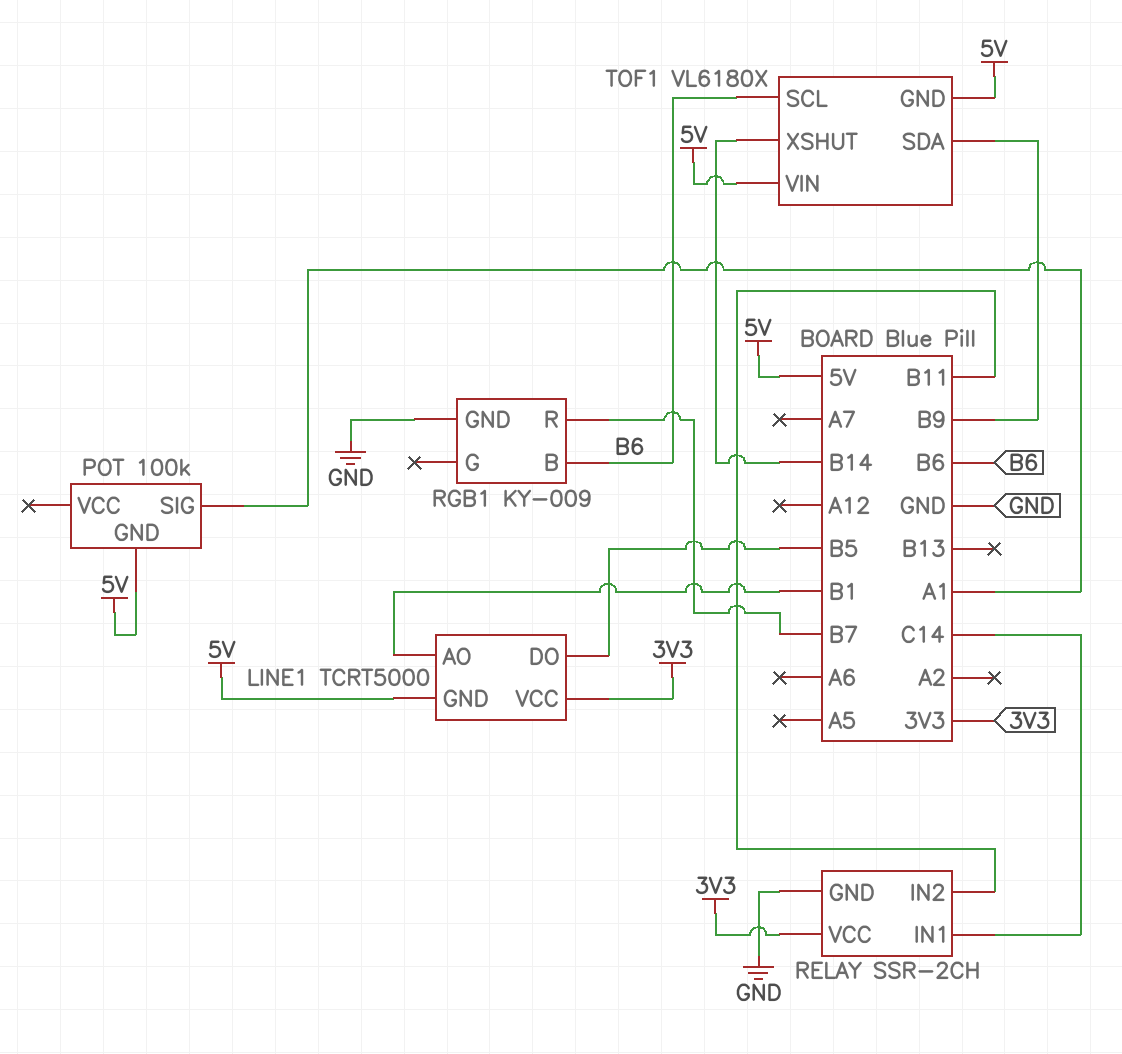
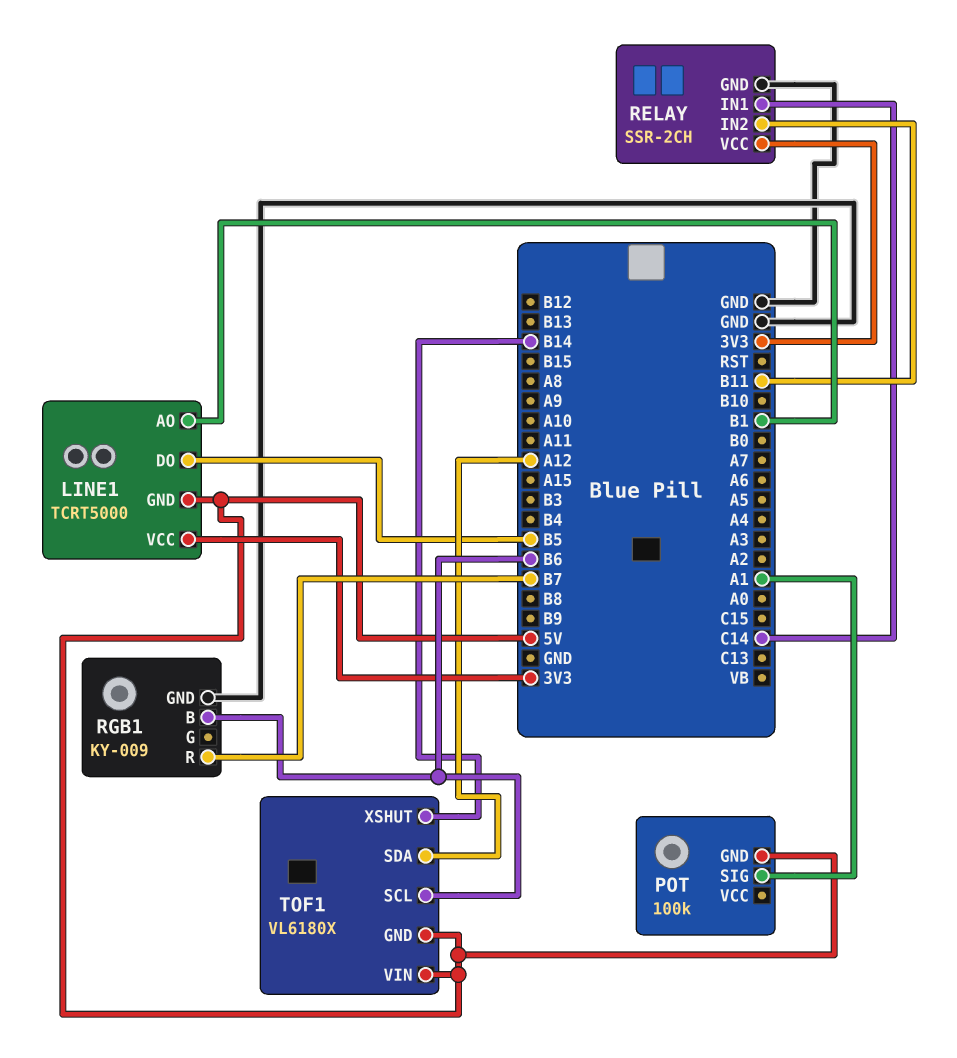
TOF1 pin SDA: B9 -> A12

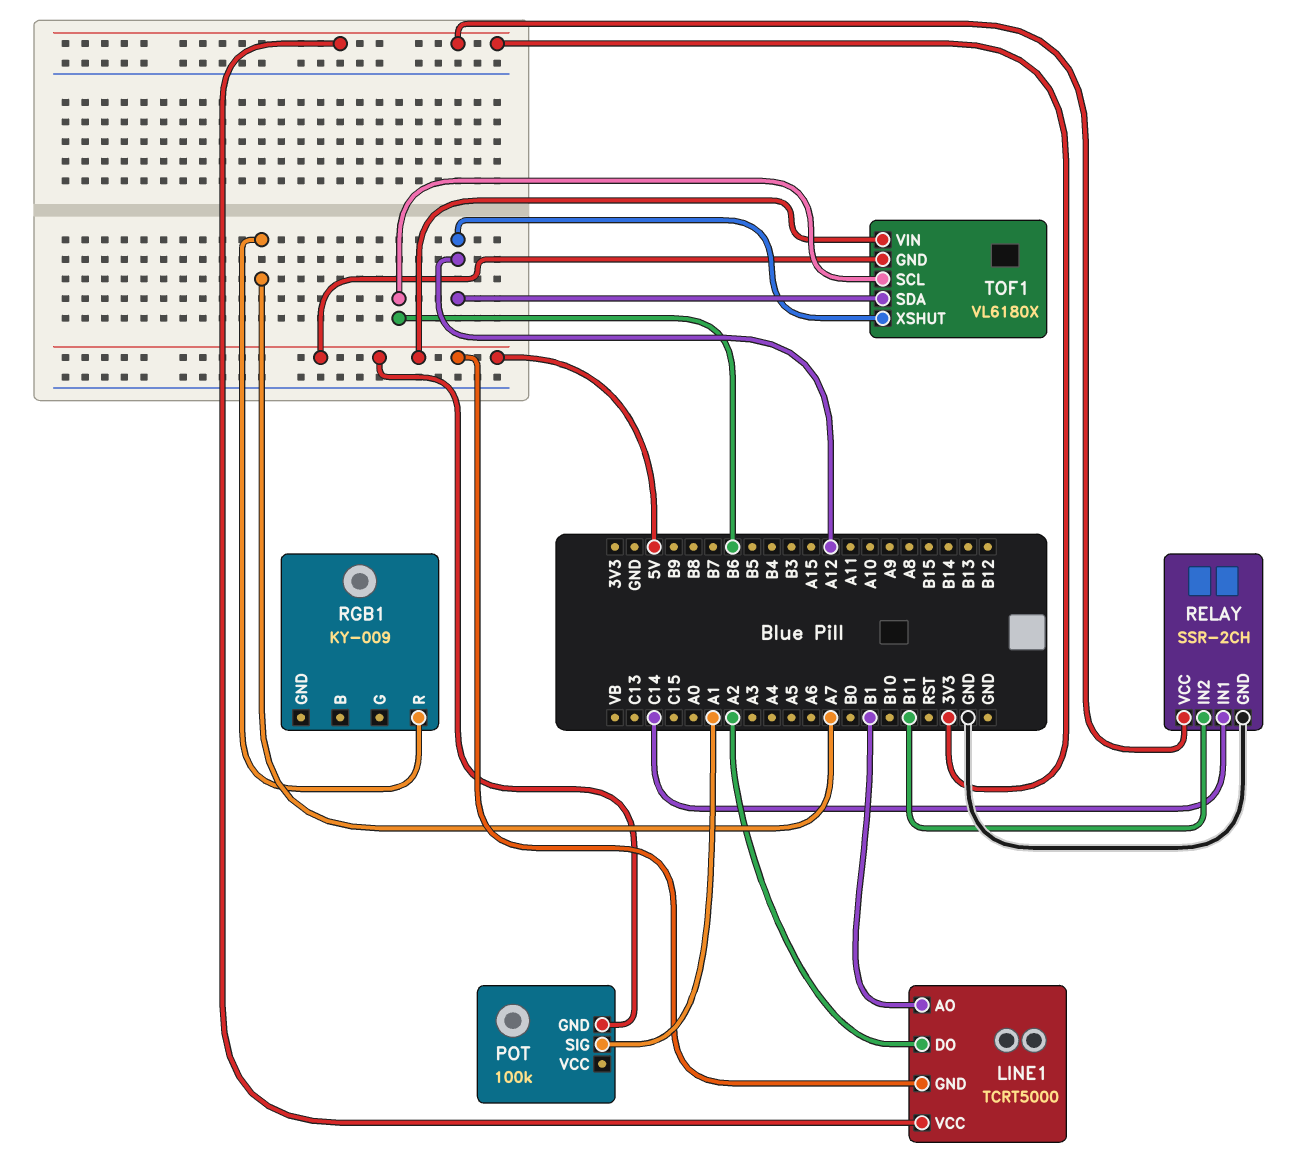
LINE1 pin DO: B5 -> A2
RGB1 pin B: B6 -> none
RGB1 pin GND: GND -> none
RGB1 pin R: B7 -> A7
TOF1 pin XSHUT: B14 -> A12

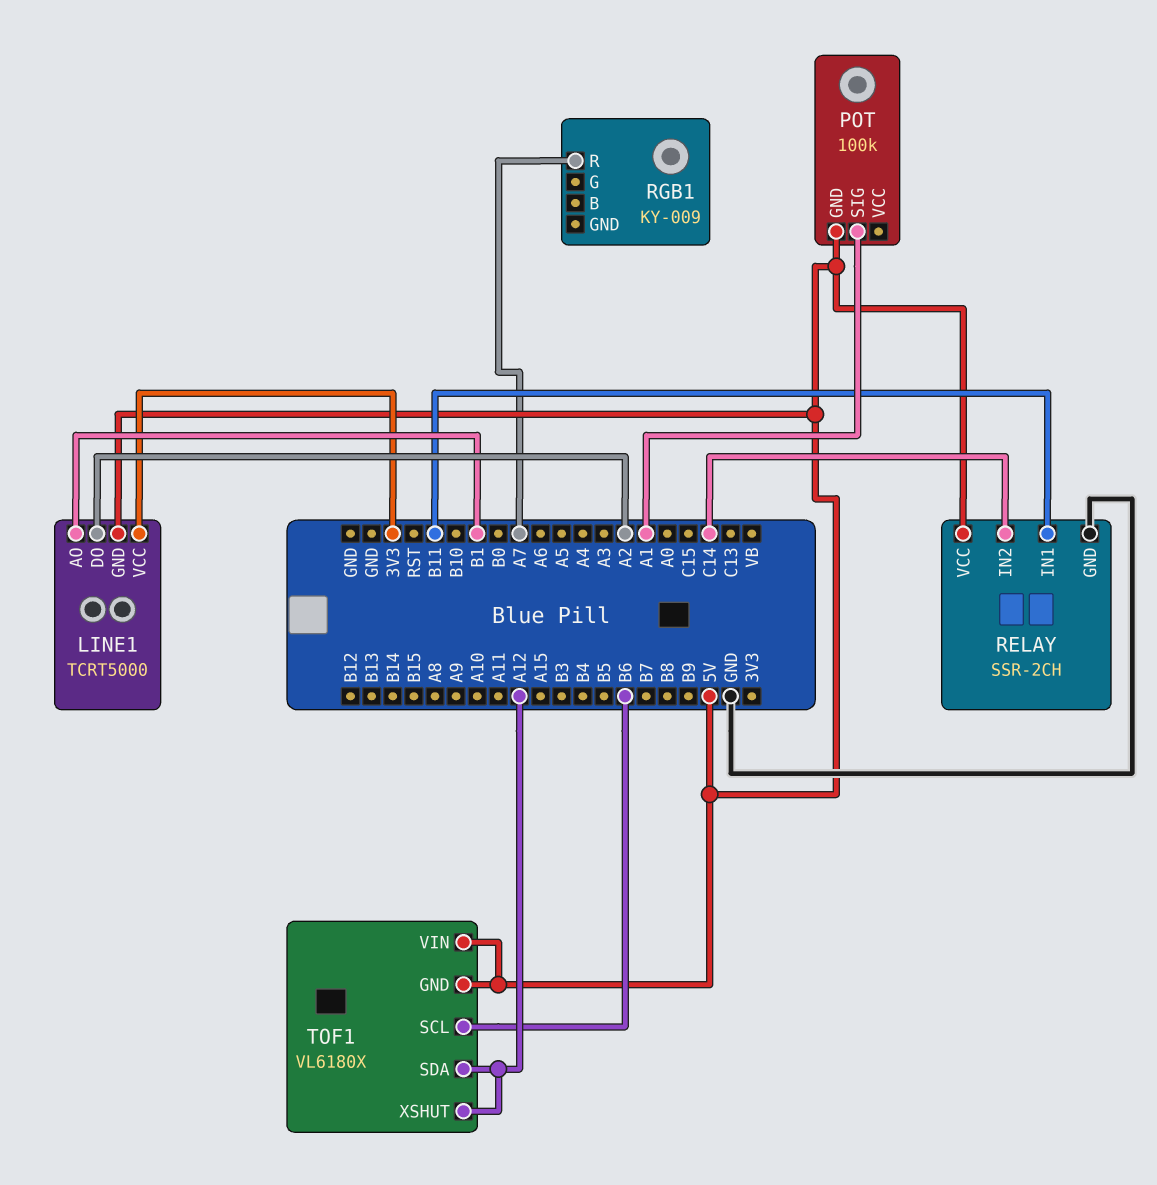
RELAY pin IN1: C14 -> B11
RELAY pin IN2: B11 -> C14
RELAY pin VCC: 3V3 -> 5V

